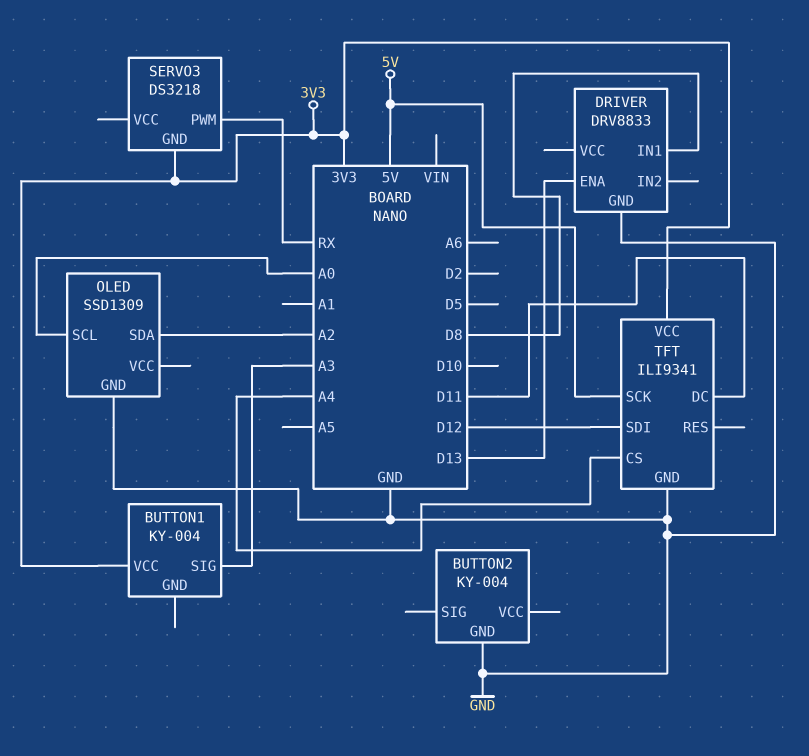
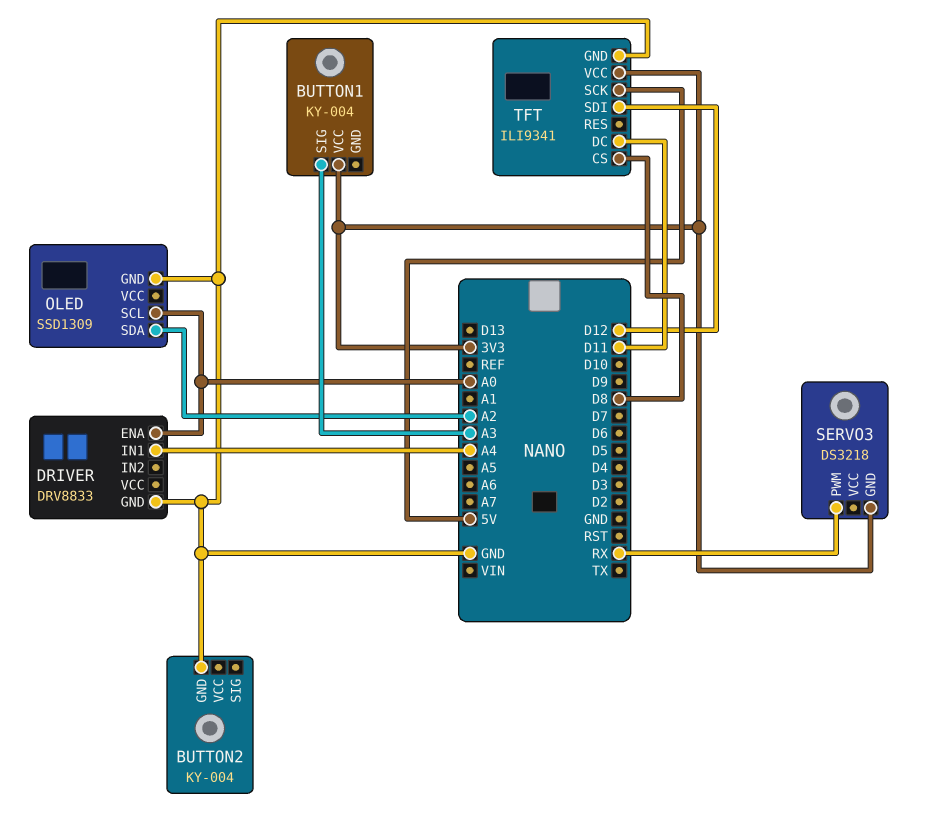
DRIVER pin ENA: D13 -> A0
DRIVER pin IN1: D8 -> A4
TFT pin CS: A4 -> D8

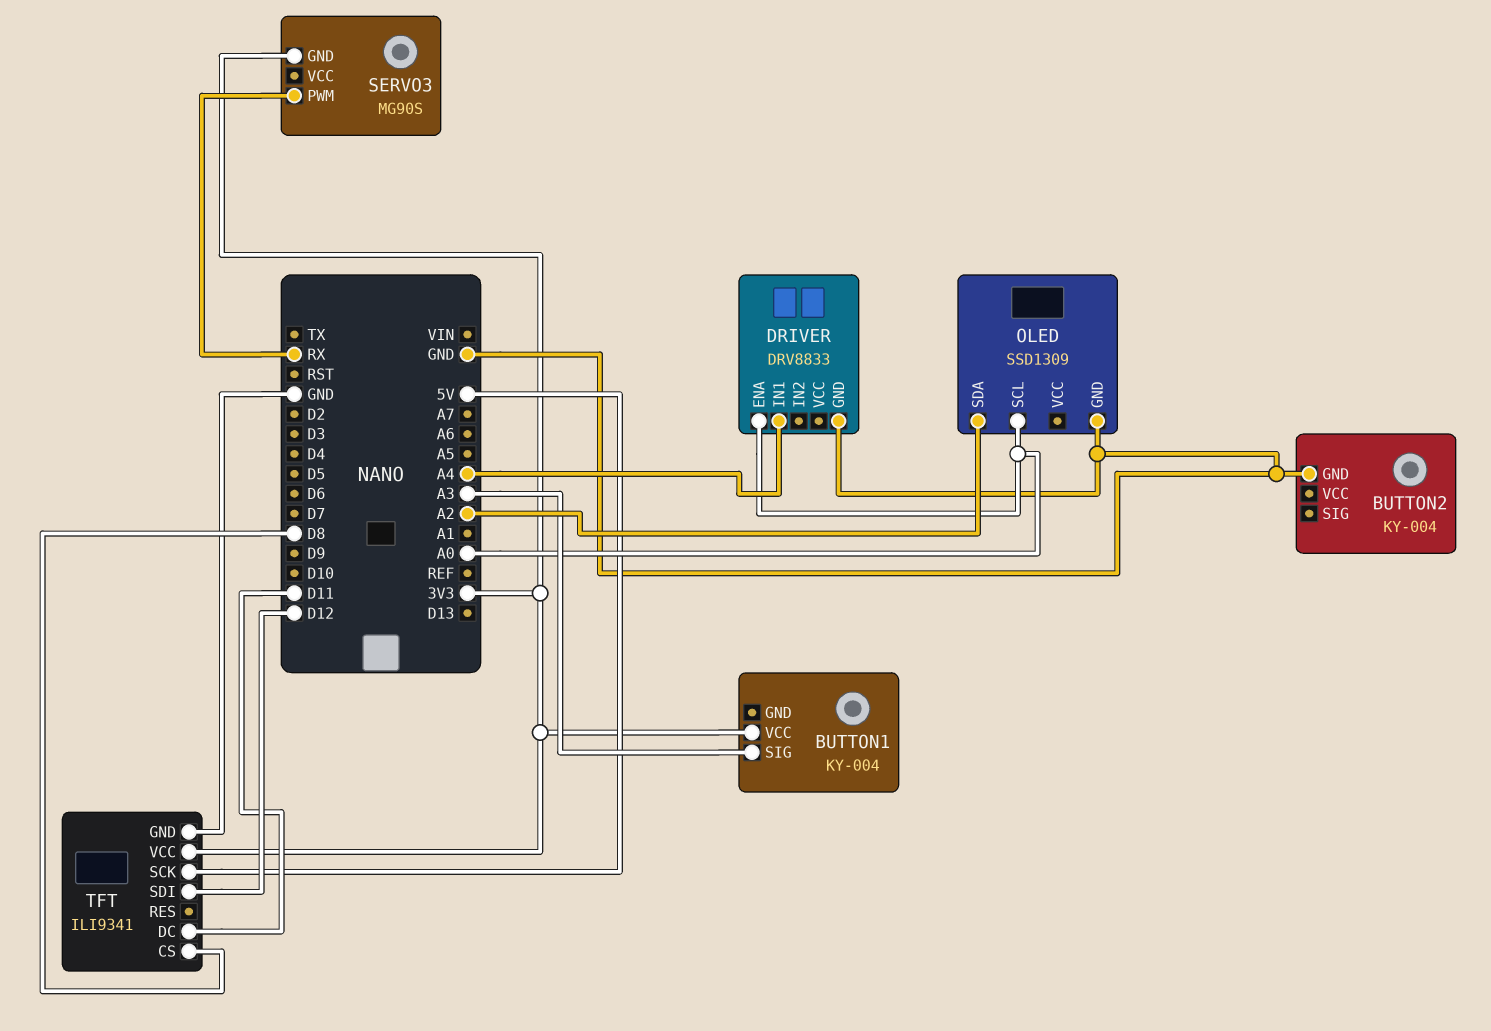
SERVO3: DS3218 -> MG90S

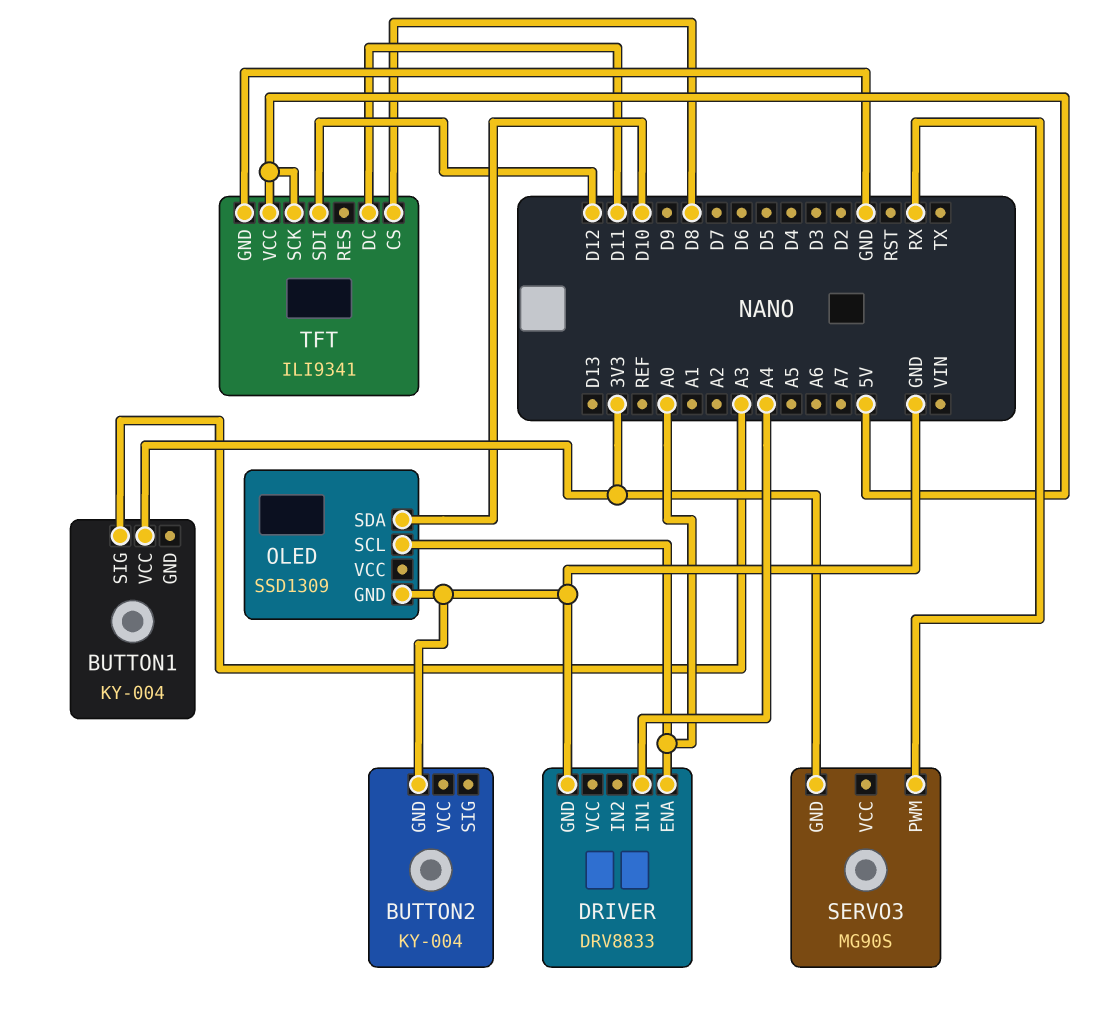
OLED pin SDA: A2 -> D10
TFT pin VCC: 3V3 -> 5V

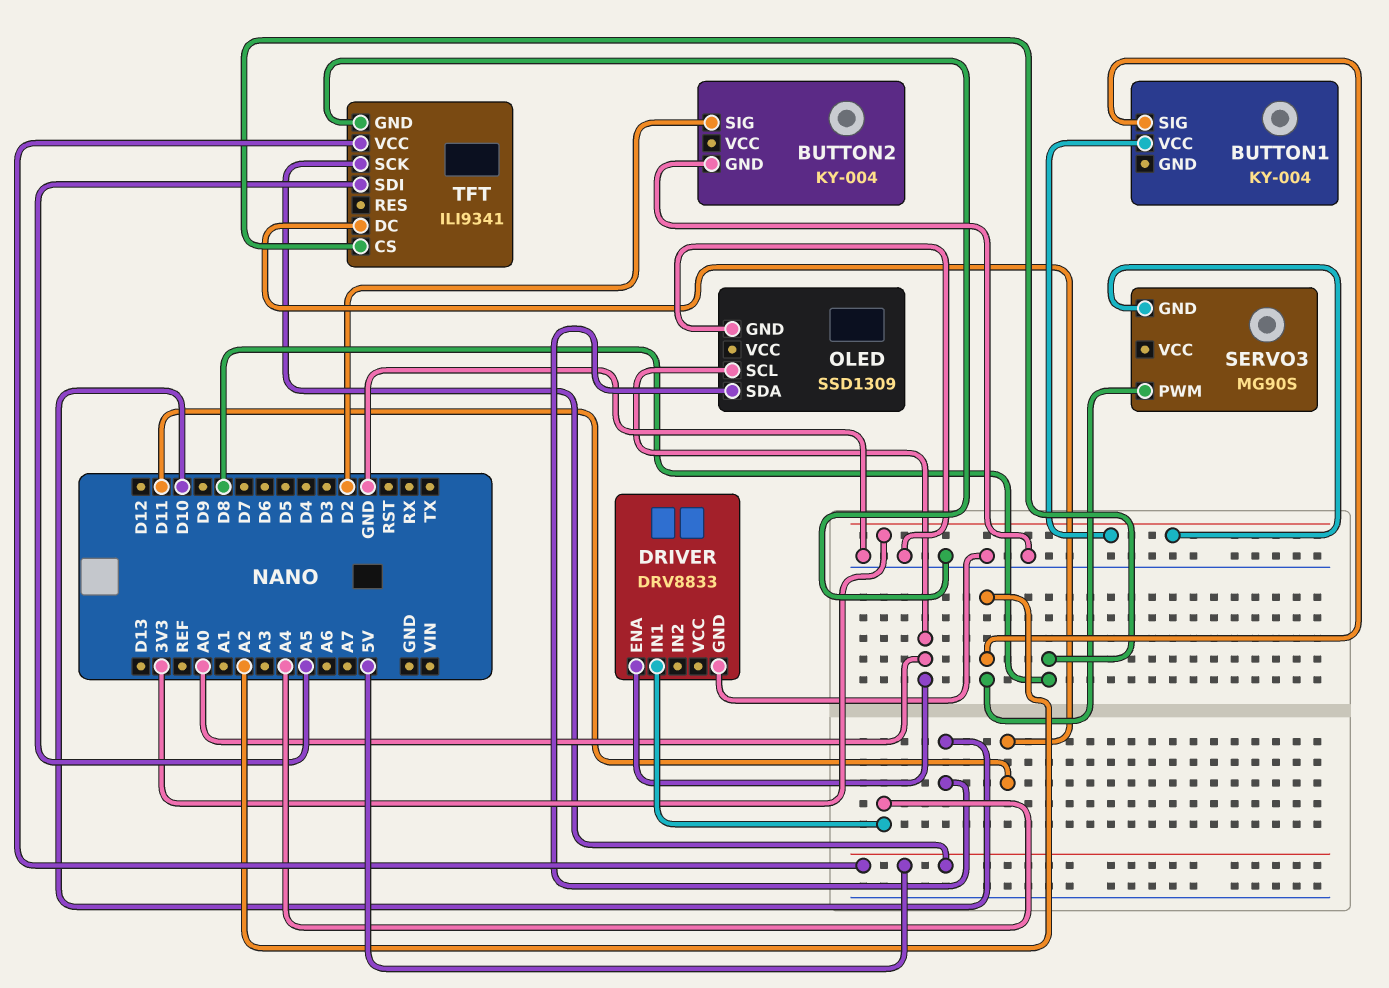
BUTTON1 pin SIG: A3 -> A2
BUTTON2 pin SIG: none -> D2
SERVO3 pin PWM: RX -> A2
TFT pin SDI: D12 -> A5

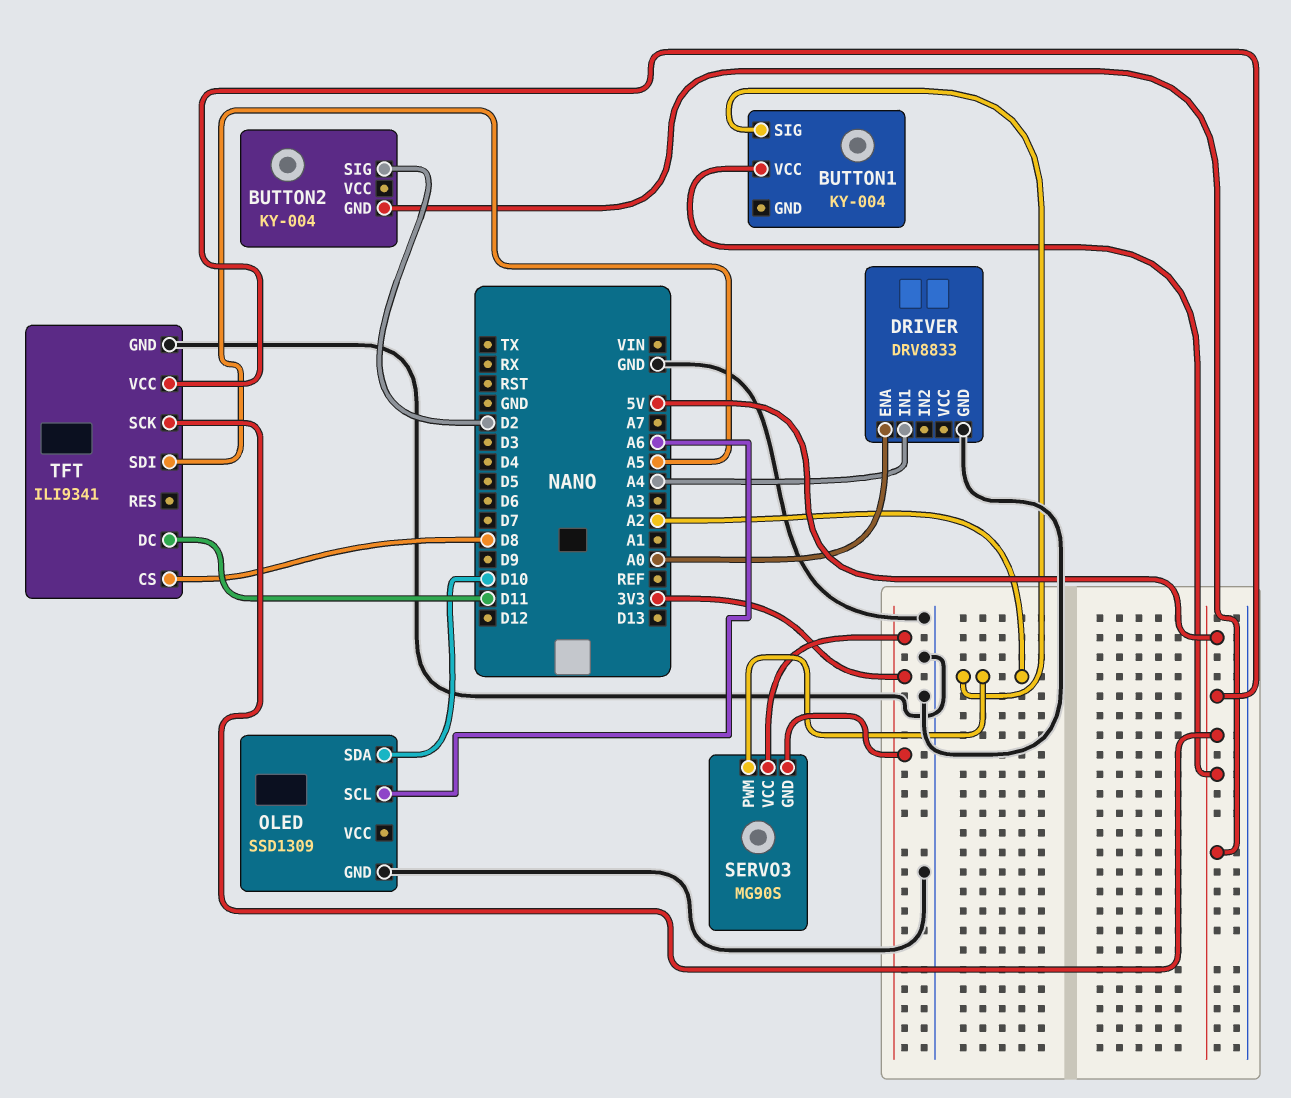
BUTTON1 pin VCC: 3V3 -> 5V
BUTTON2 pin GND: GND -> 5V
OLED pin SCL: A0 -> A6
SERVO3 pin VCC: none -> 3V3

